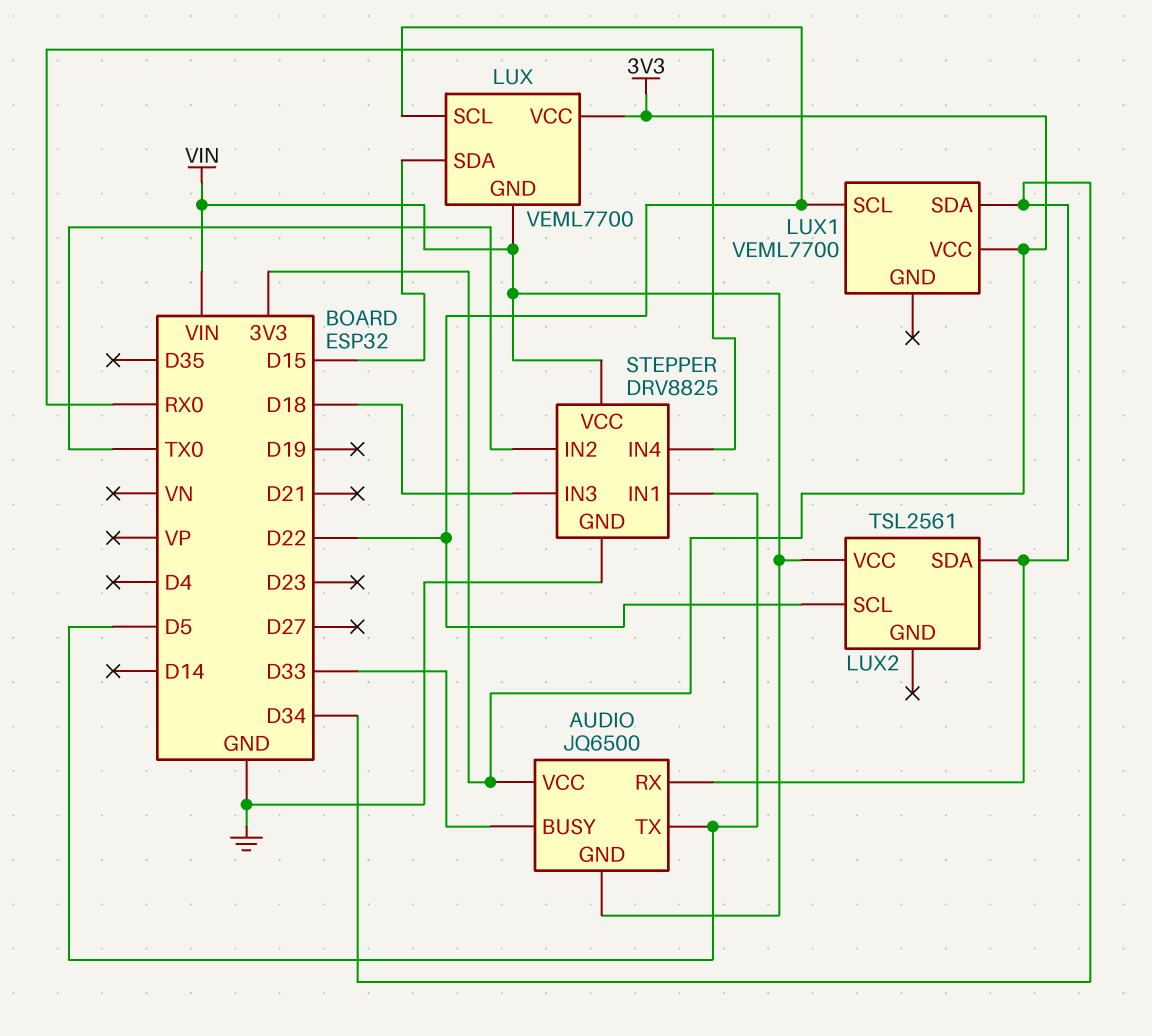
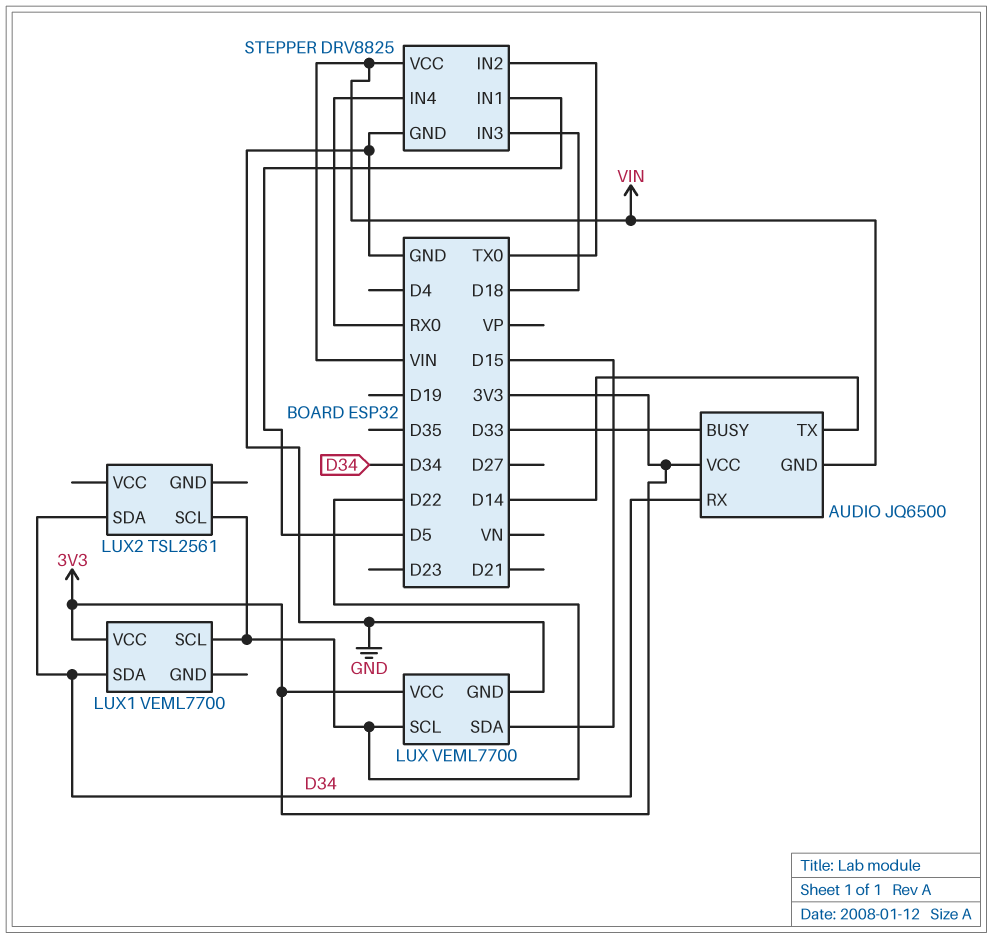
AUDIO pin TX: D5 -> D14
LUX pin GND: VIN -> GND
LUX2 pin VCC: VIN -> none

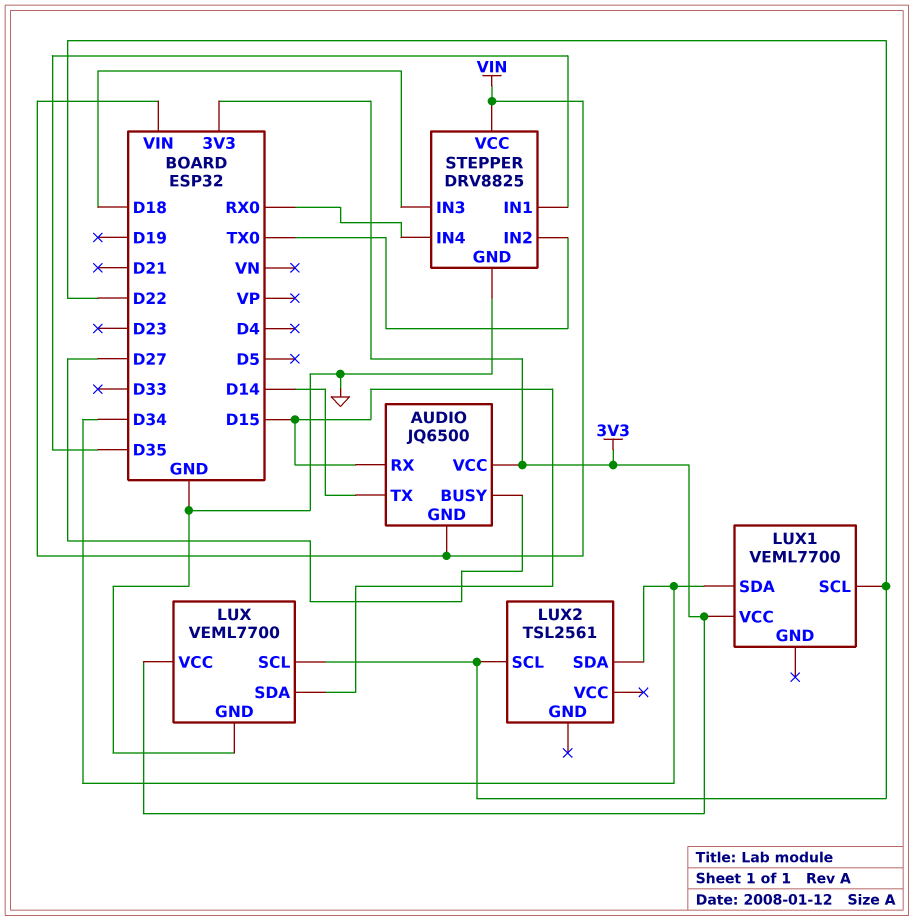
AUDIO pin BUSY: D33 -> D27
AUDIO pin RX: D34 -> D15
STEPPER pin IN1: D5 -> D35

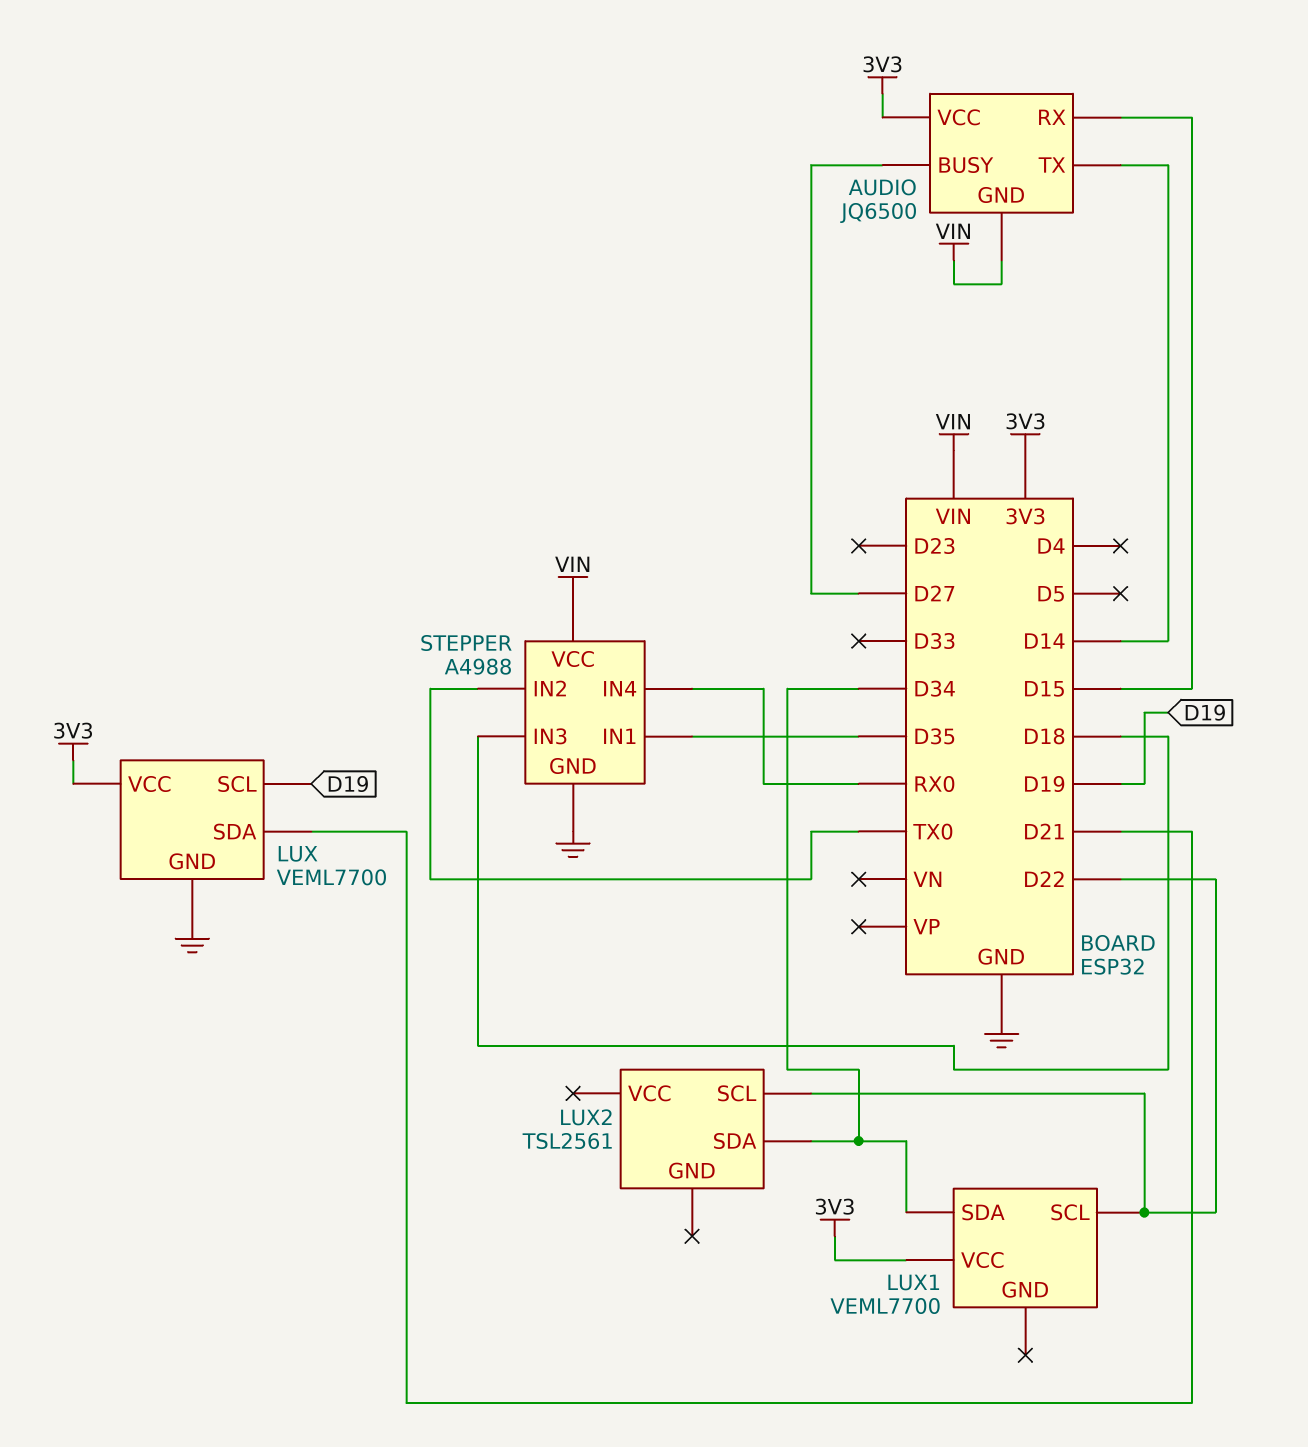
LUX pin SCL: D22 -> D19
LUX pin SDA: D15 -> D21
STEPPER: DRV8825 -> A4988

